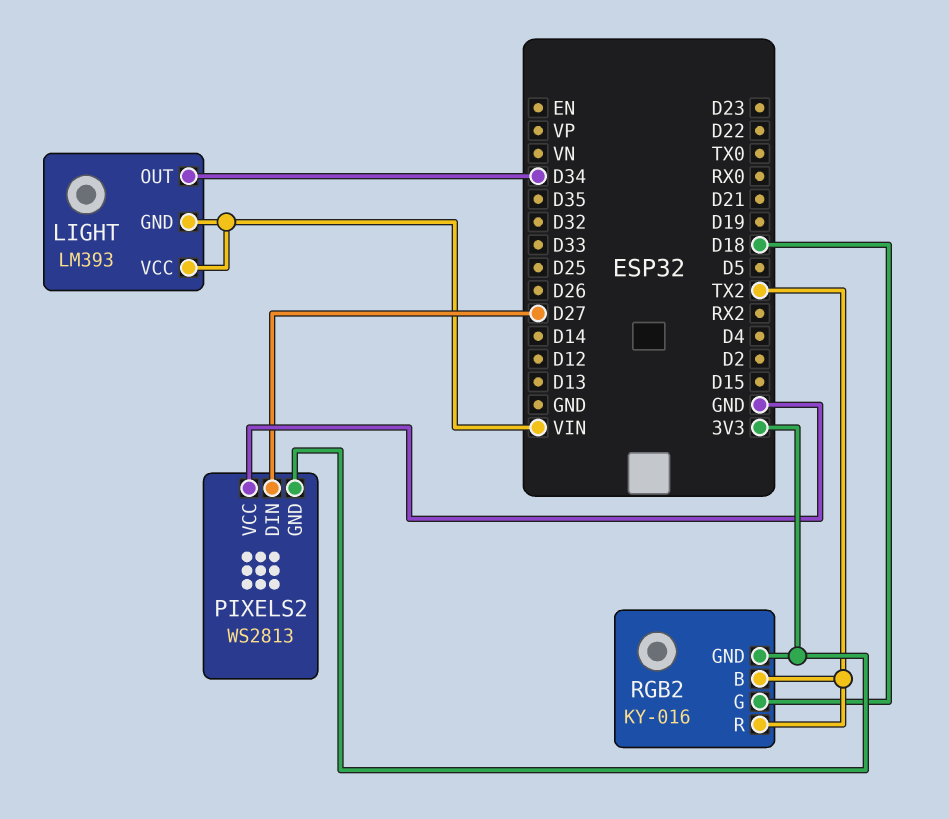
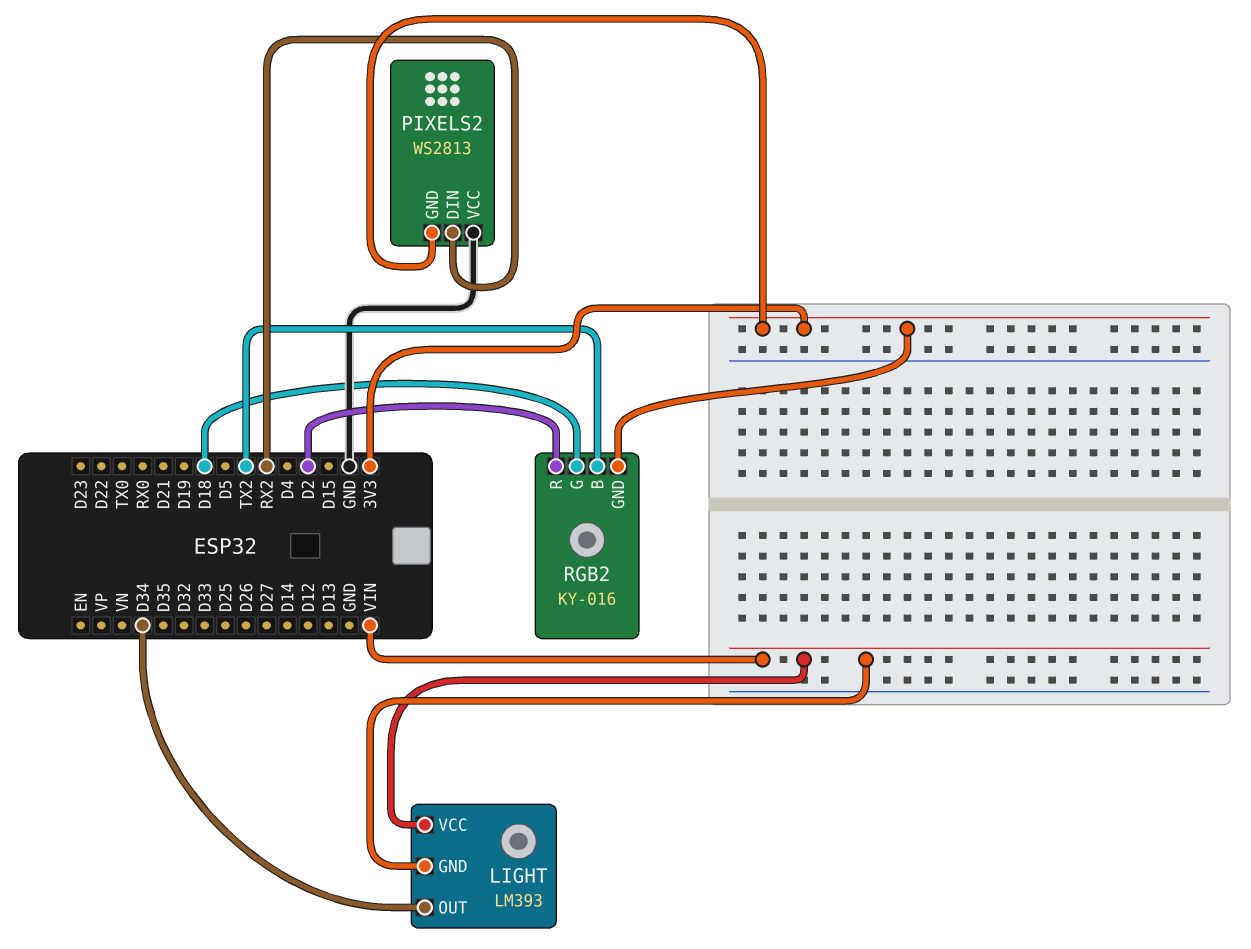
PIXELS2 pin DIN: D27 -> RX2
RGB2 pin R: TX2 -> D2

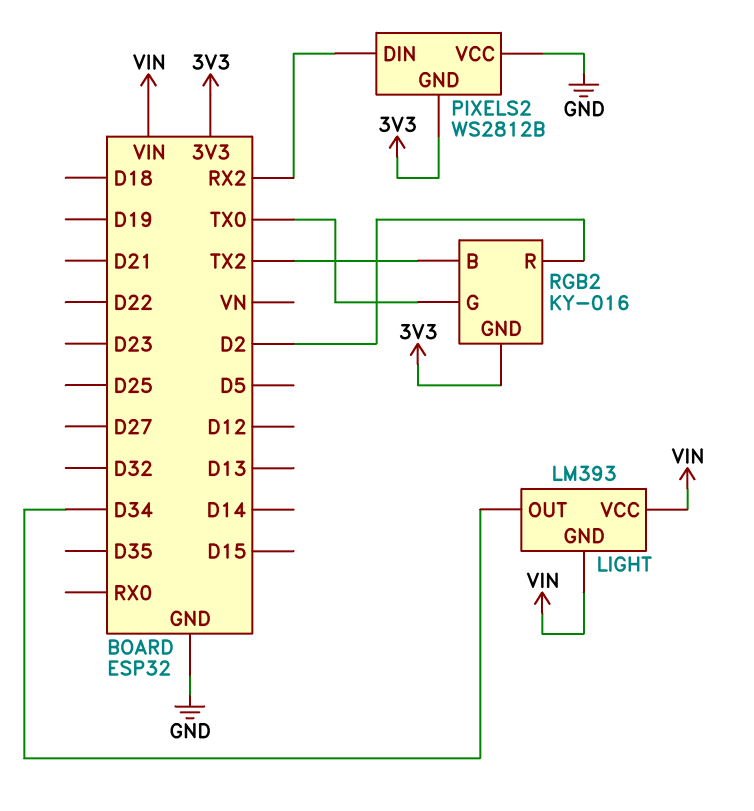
PIXELS2: WS2813 -> WS2812B
RGB2 pin G: D18 -> TX0

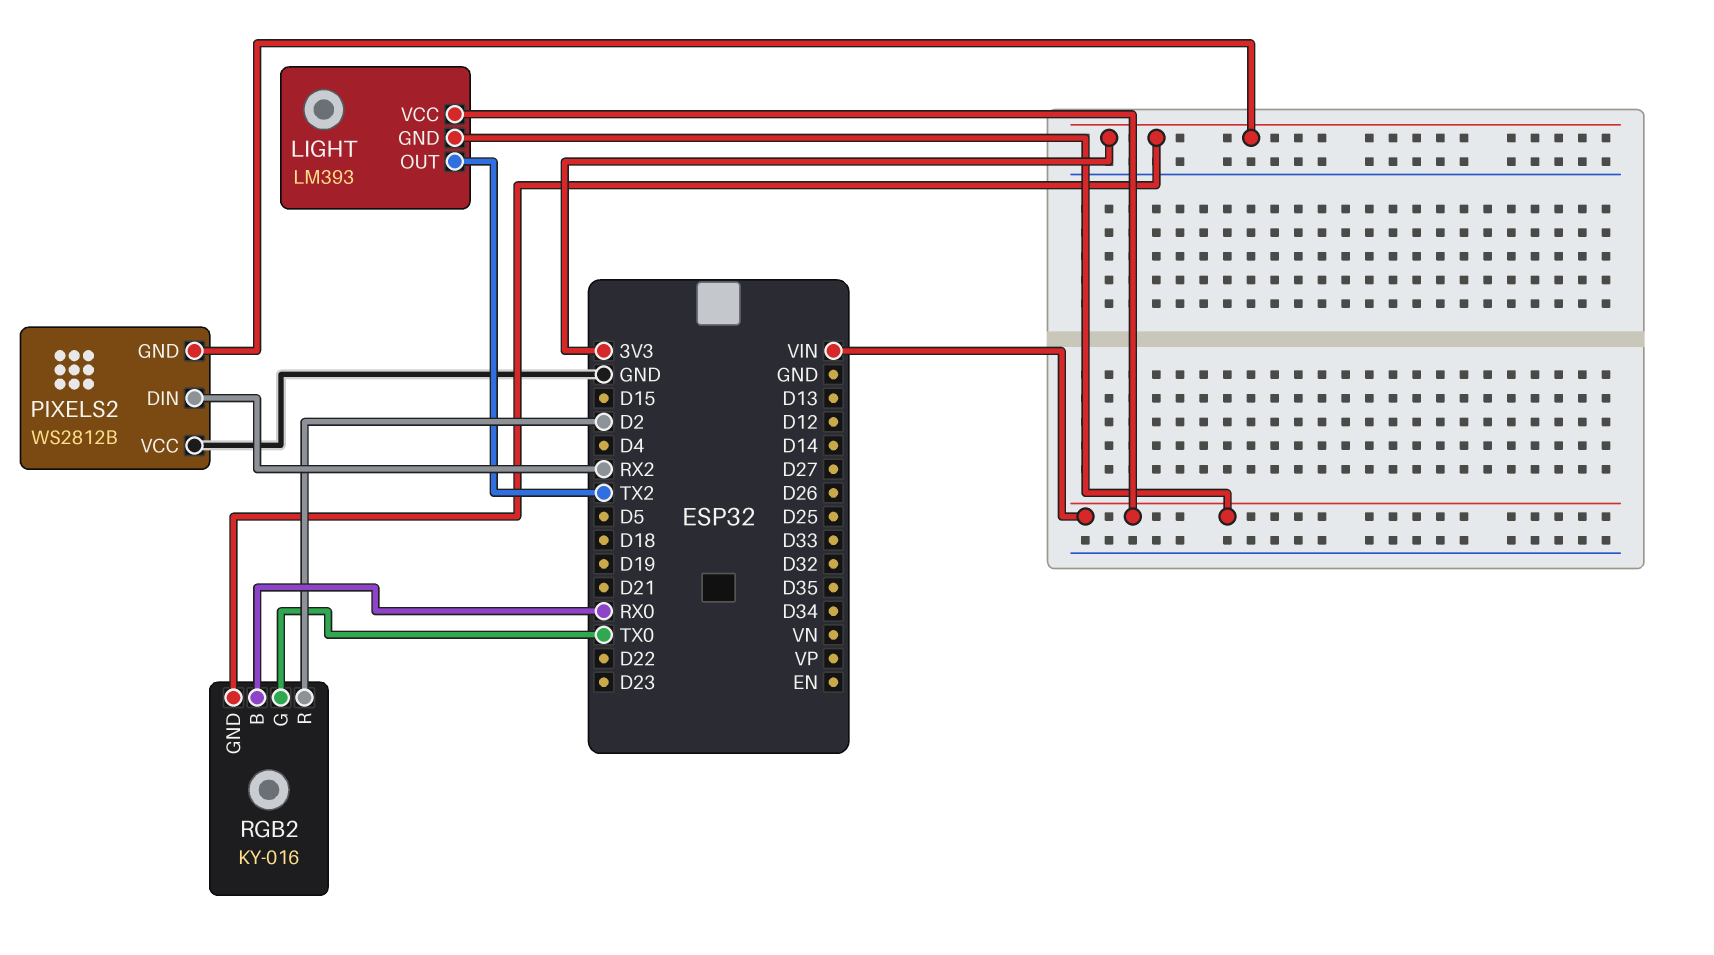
LIGHT pin OUT: D34 -> TX2
RGB2 pin B: TX2 -> RX0

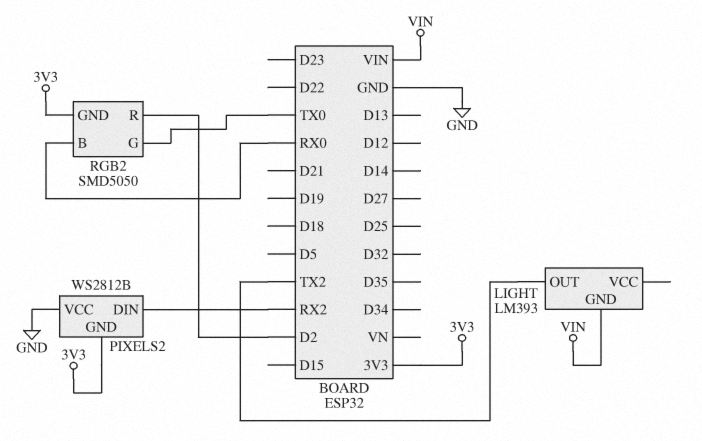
LIGHT pin VCC: VIN -> none
RGB2: KY-016 -> SMD5050

